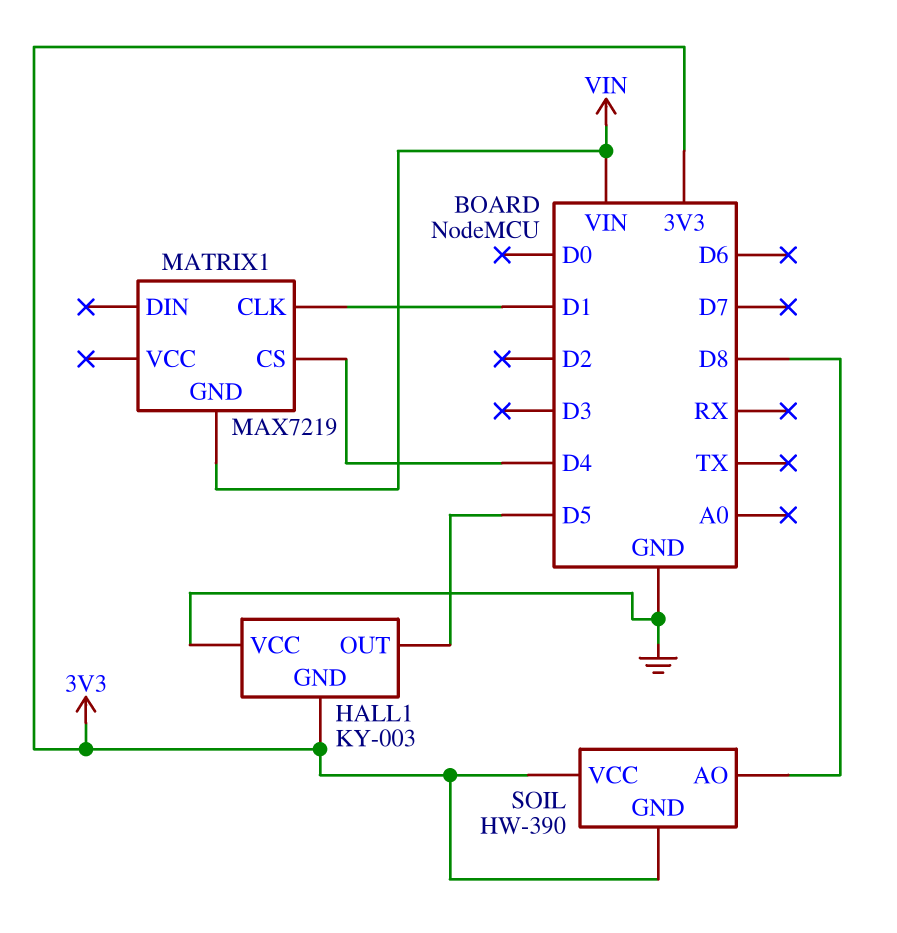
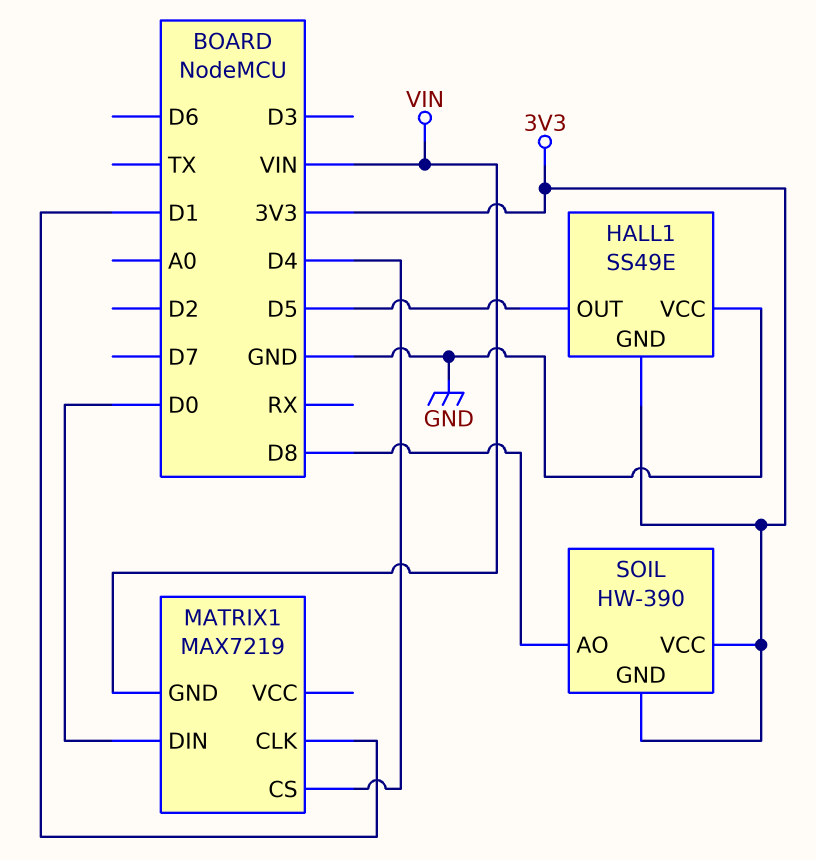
HALL1: KY-003 -> SS49E
MATRIX1 pin DIN: none -> D0

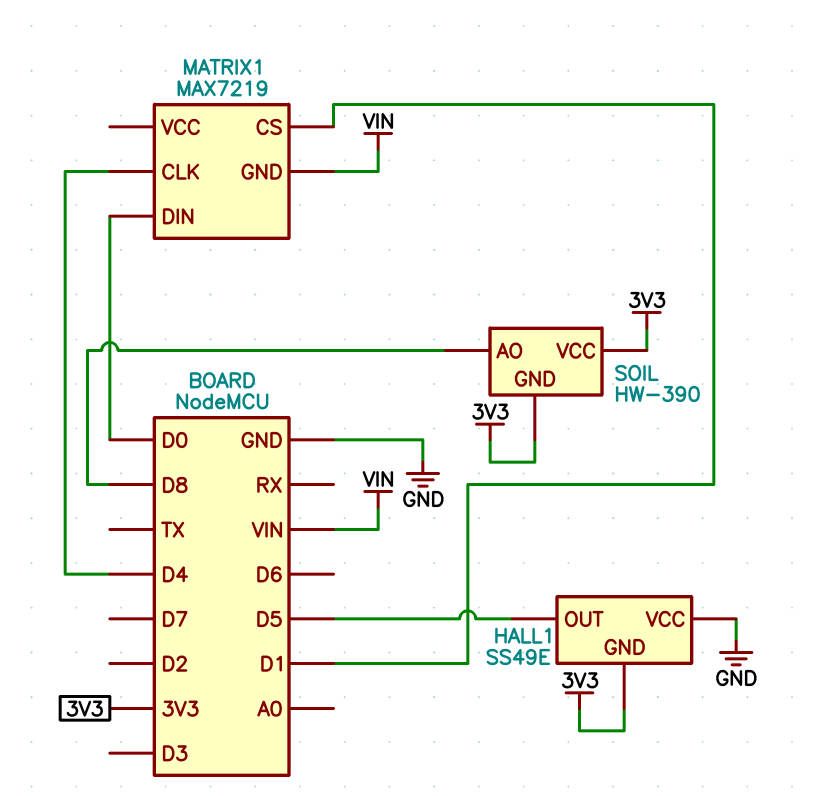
MATRIX1 pin CLK: D1 -> D4
MATRIX1 pin CS: D4 -> D1

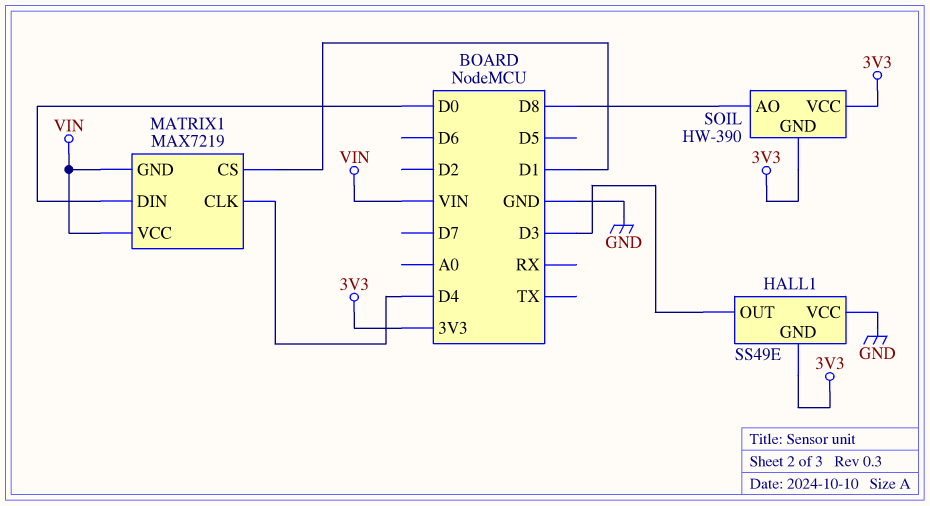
HALL1 pin OUT: D5 -> D3
MATRIX1 pin VCC: none -> VIN

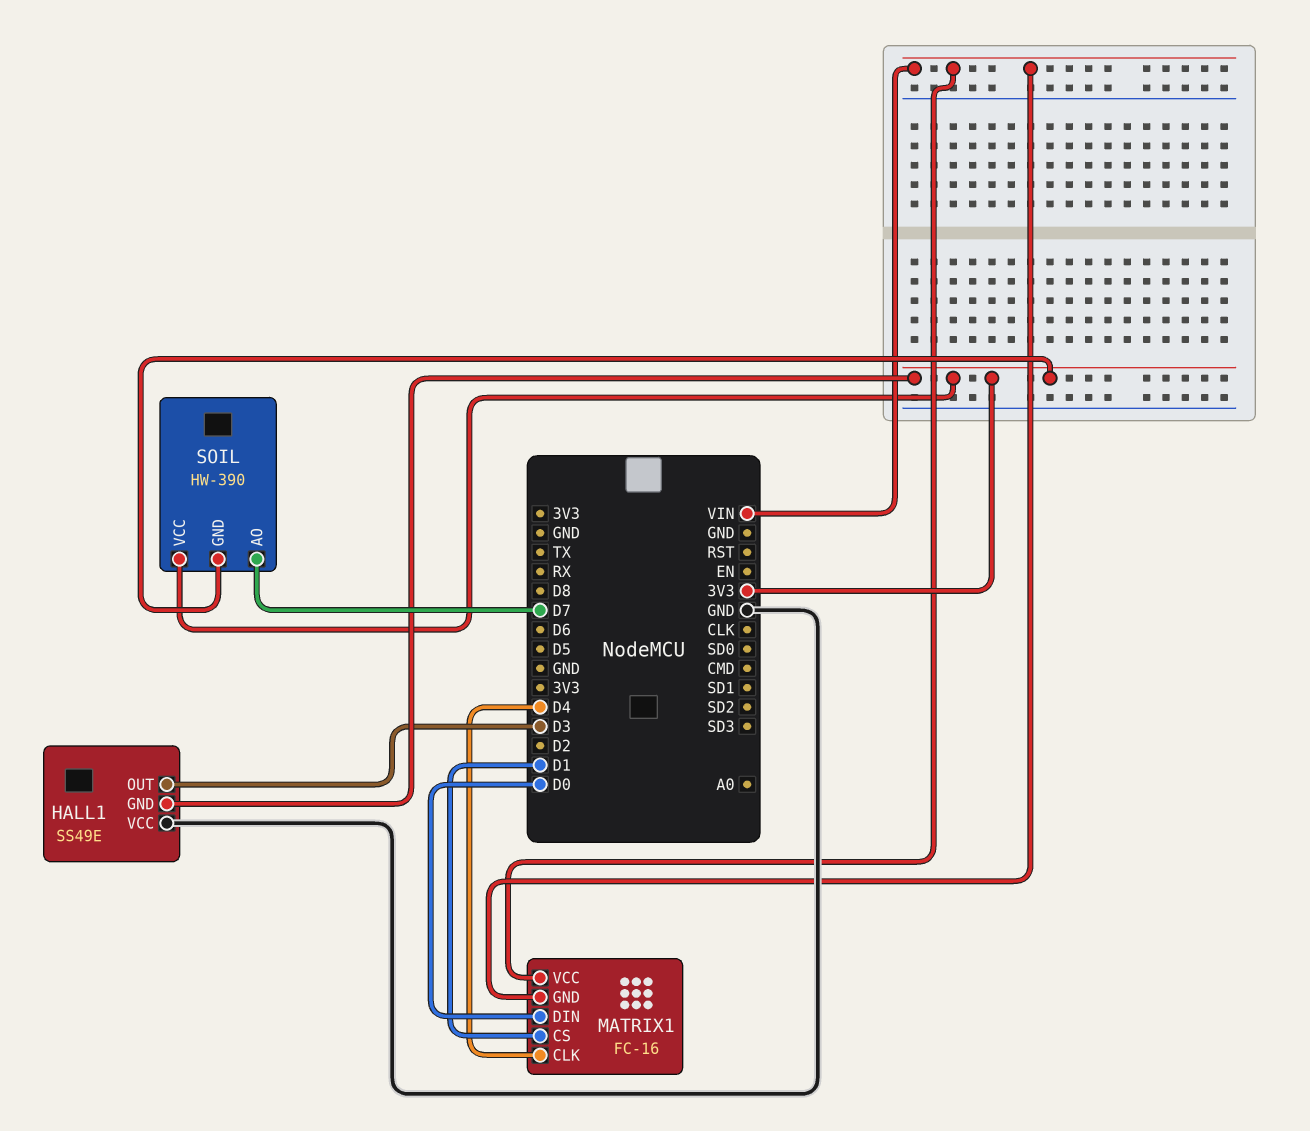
MATRIX1: MAX7219 -> FC-16
SOIL pin AO: D8 -> D7

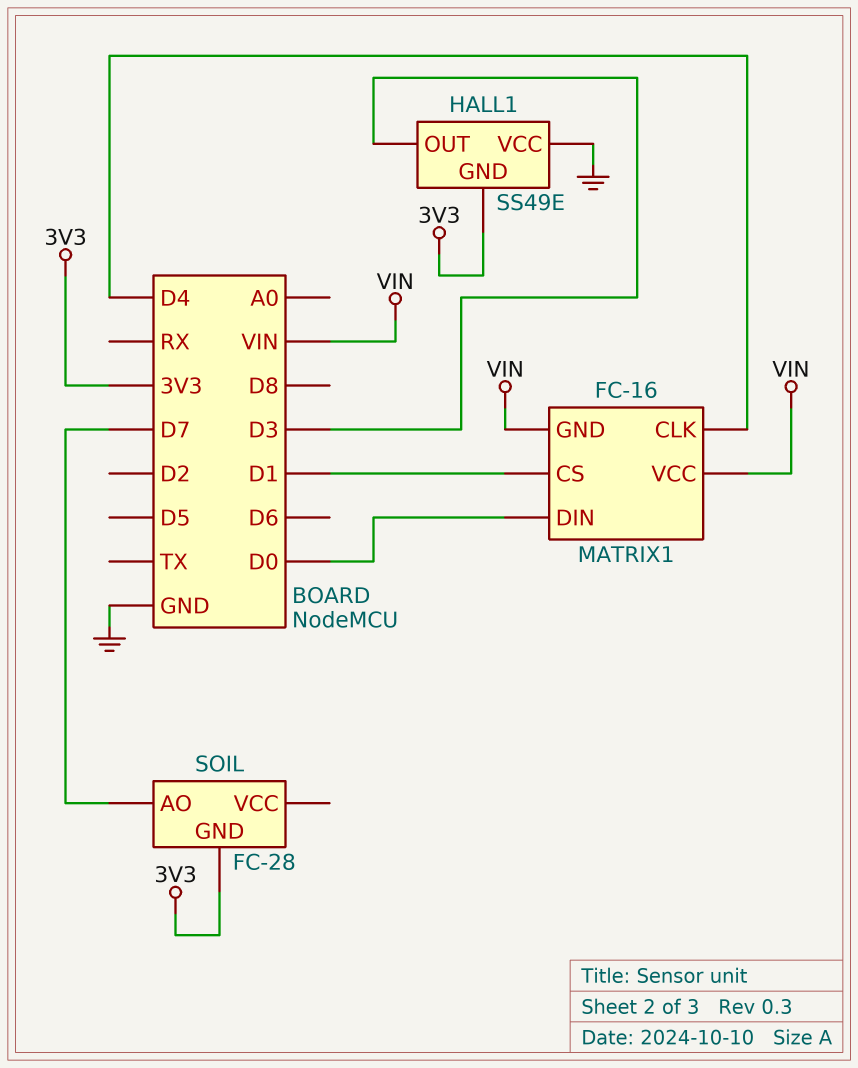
SOIL: HW-390 -> FC-28
SOIL pin VCC: 3V3 -> none

